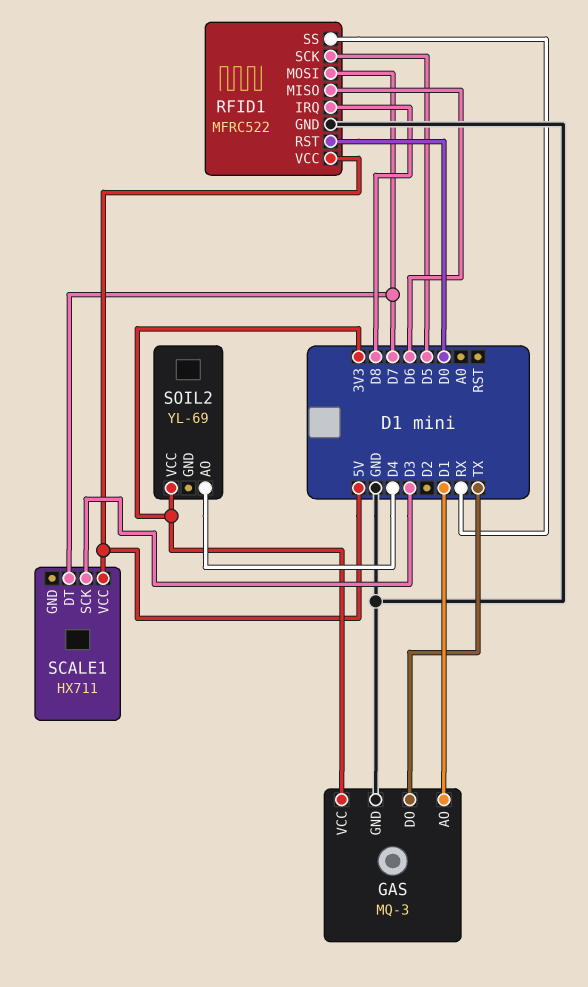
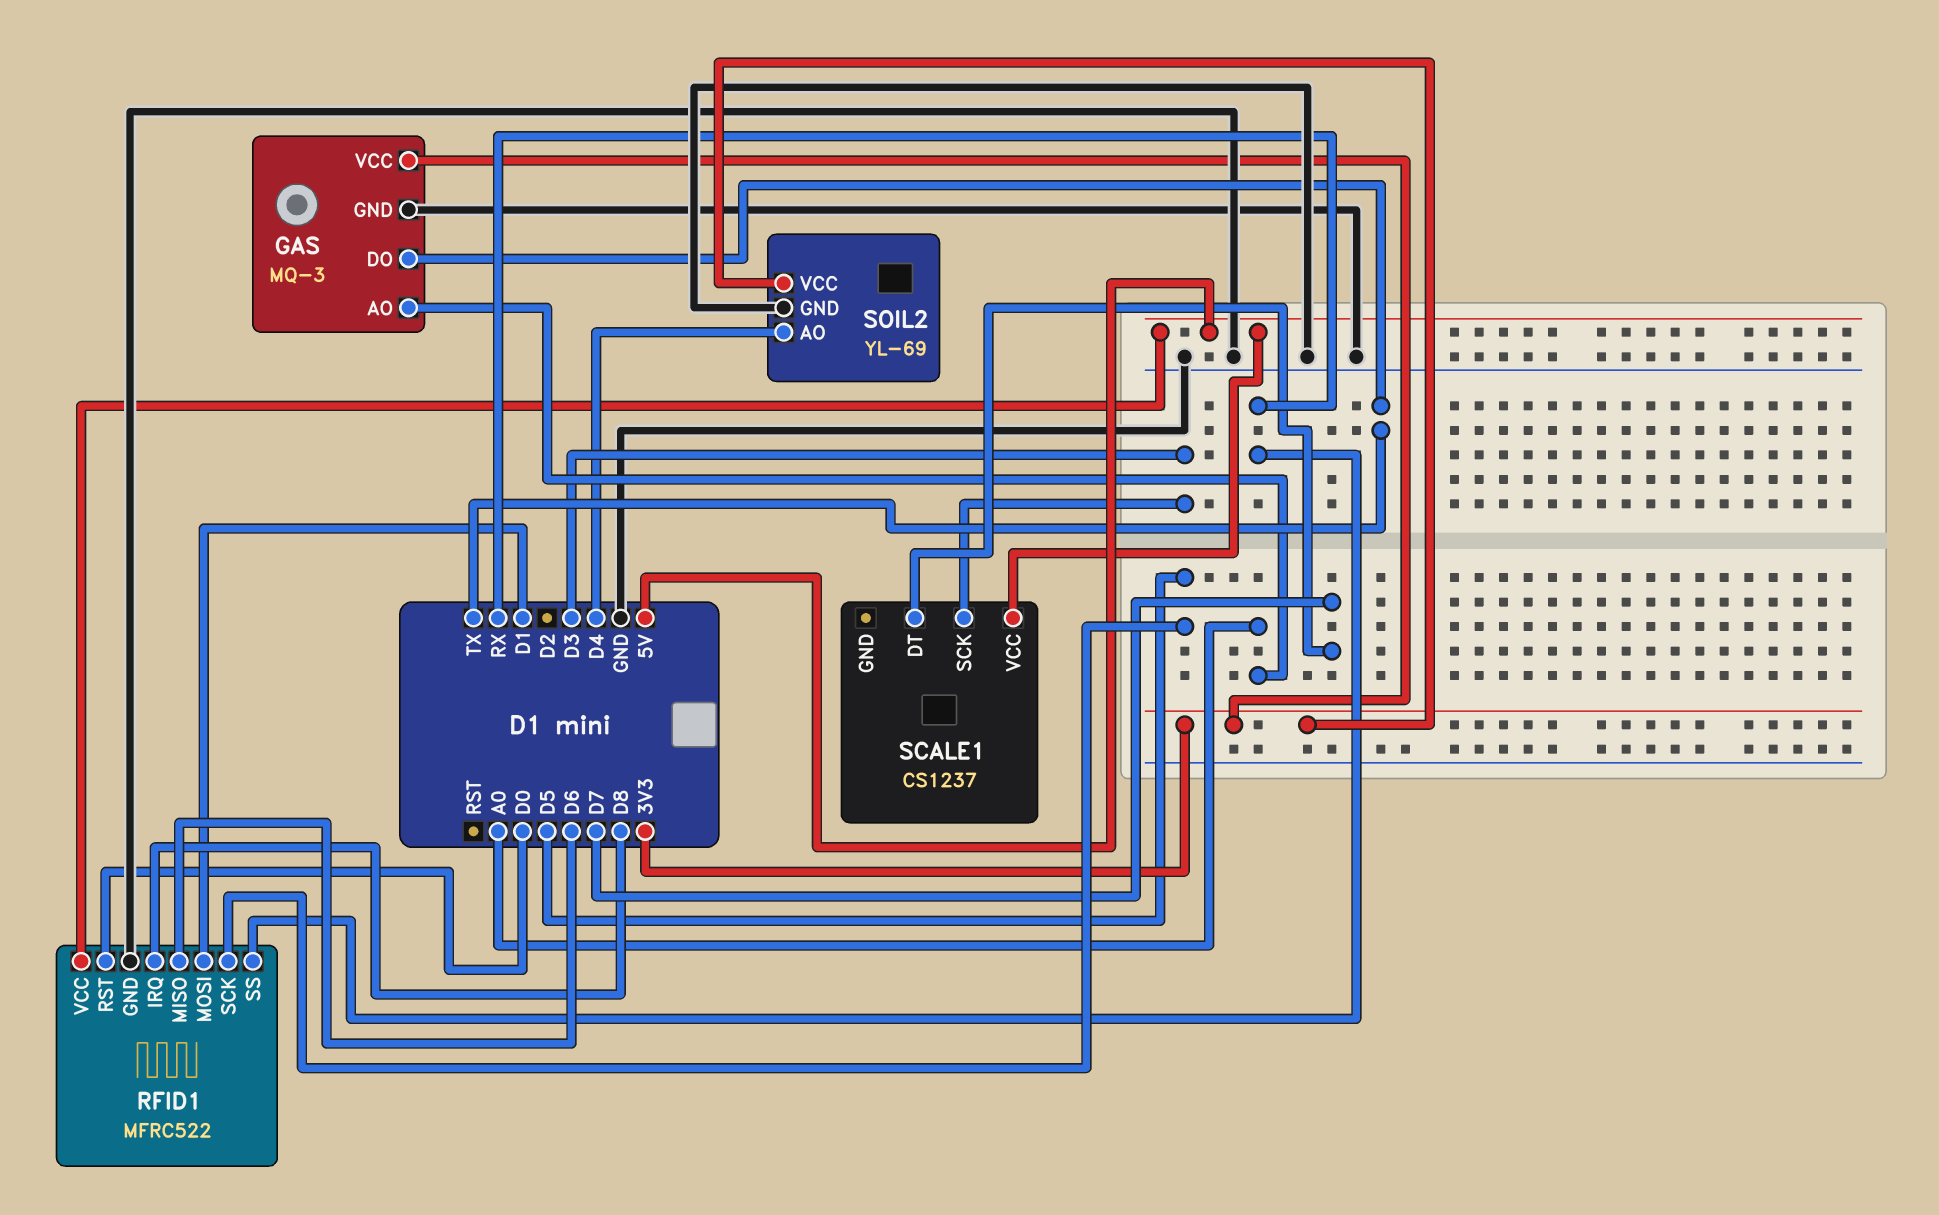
GAS pin AO: D1 -> A0
RFID1 pin MOSI: D7 -> D1
SCALE1: HX711 -> CS1237
SOIL2 pin GND: none -> GND

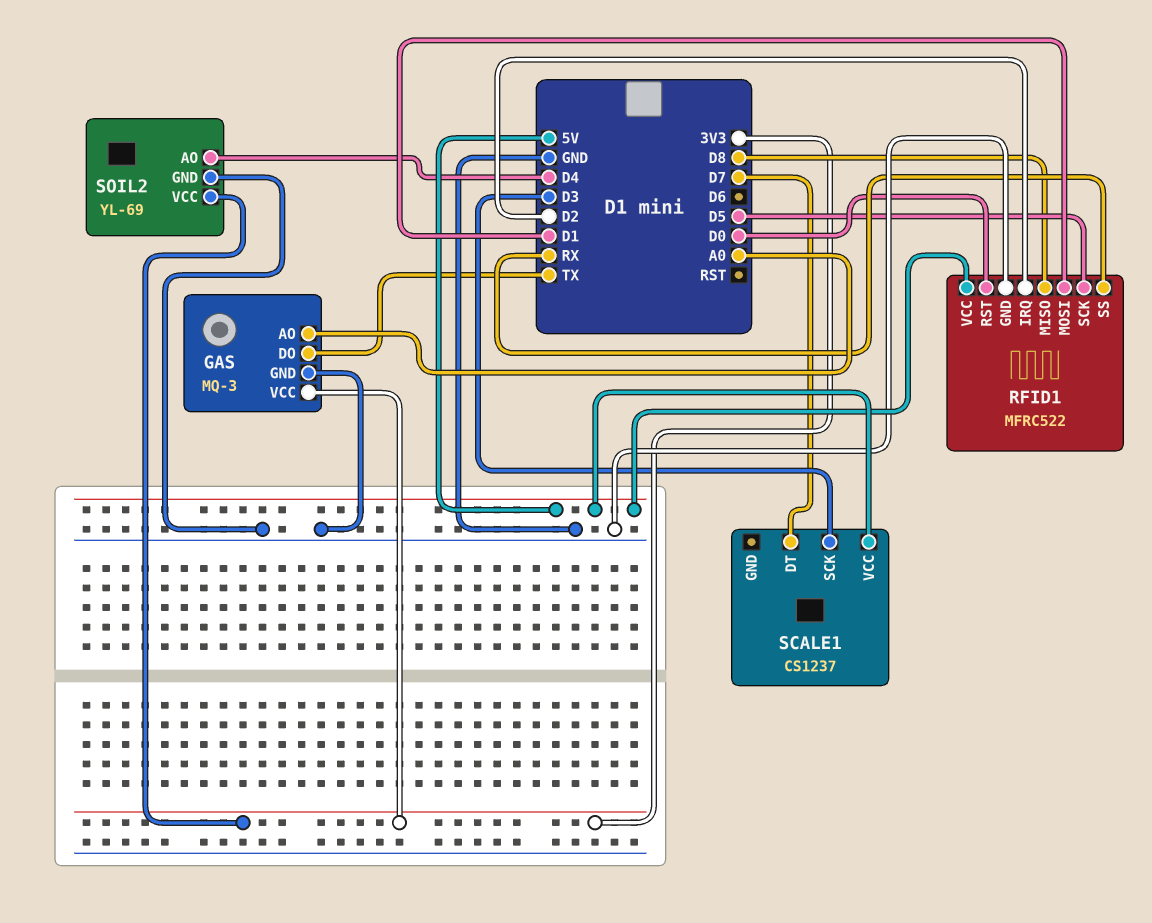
RFID1 pin IRQ: D8 -> D2
RFID1 pin MISO: D6 -> D8

